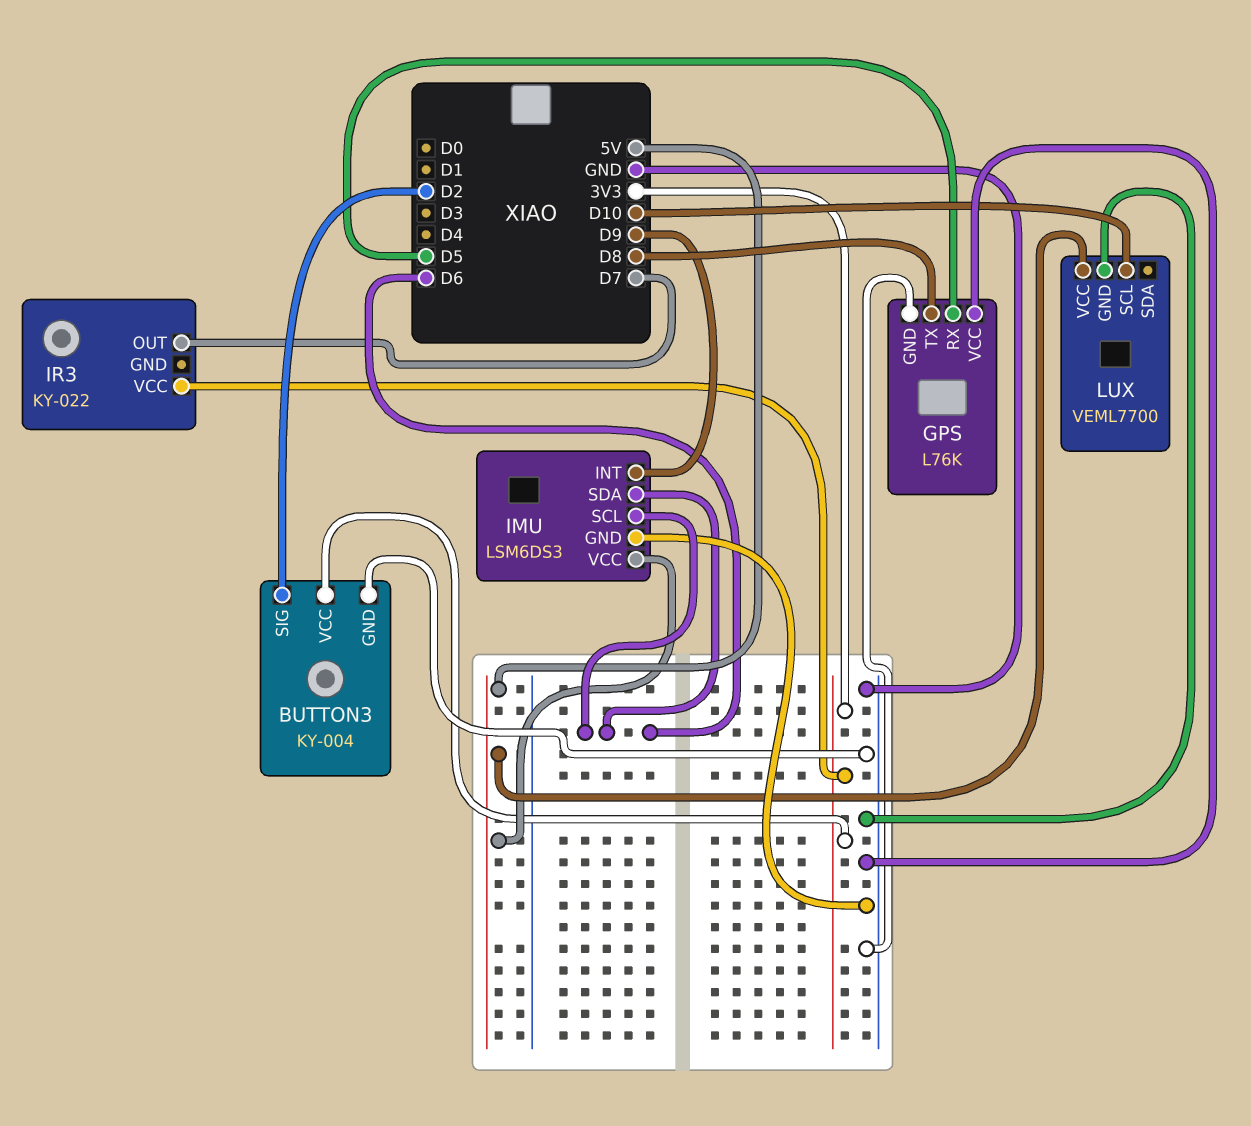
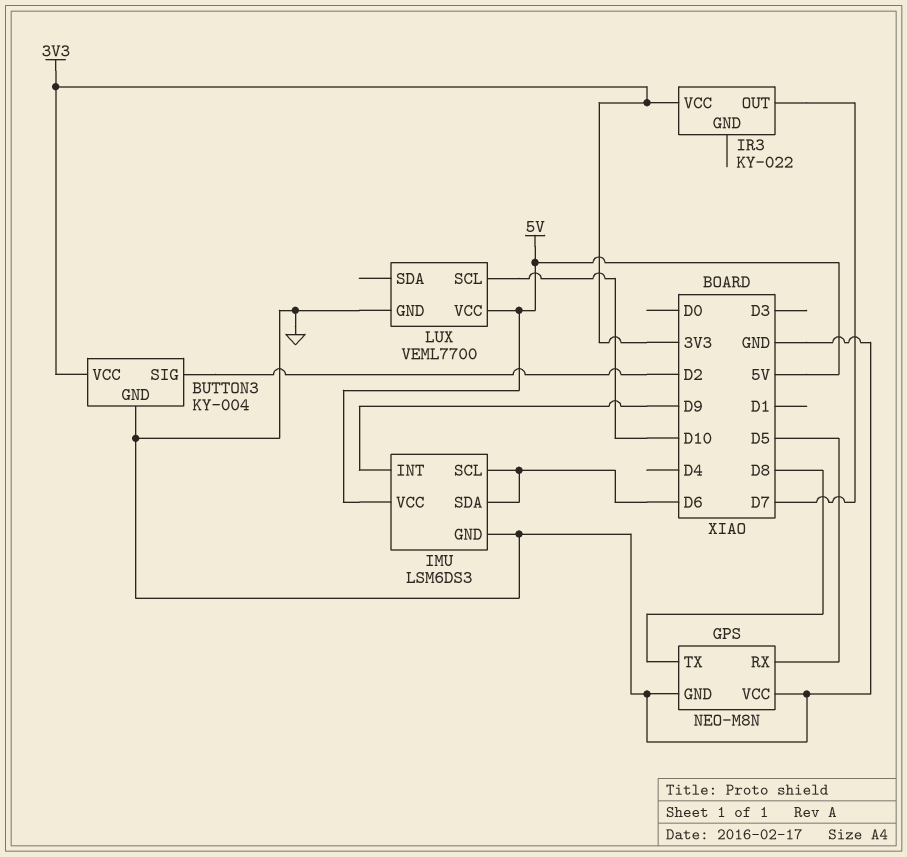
GPS: L76K -> NEO-M8N

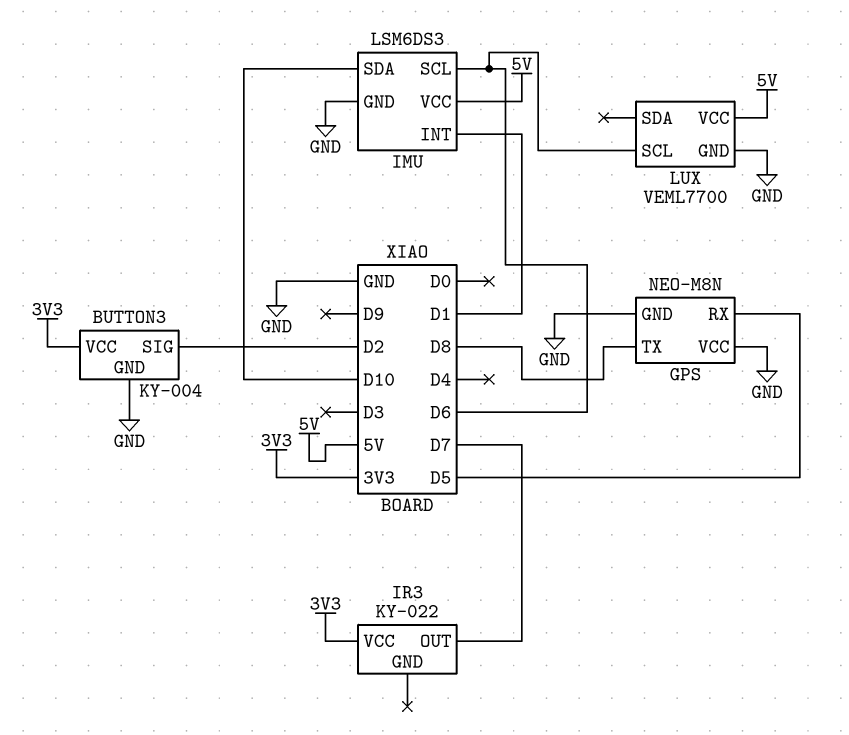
IMU pin INT: D9 -> D1
IMU pin SDA: D6 -> D10
LUX pin SCL: D10 -> D6

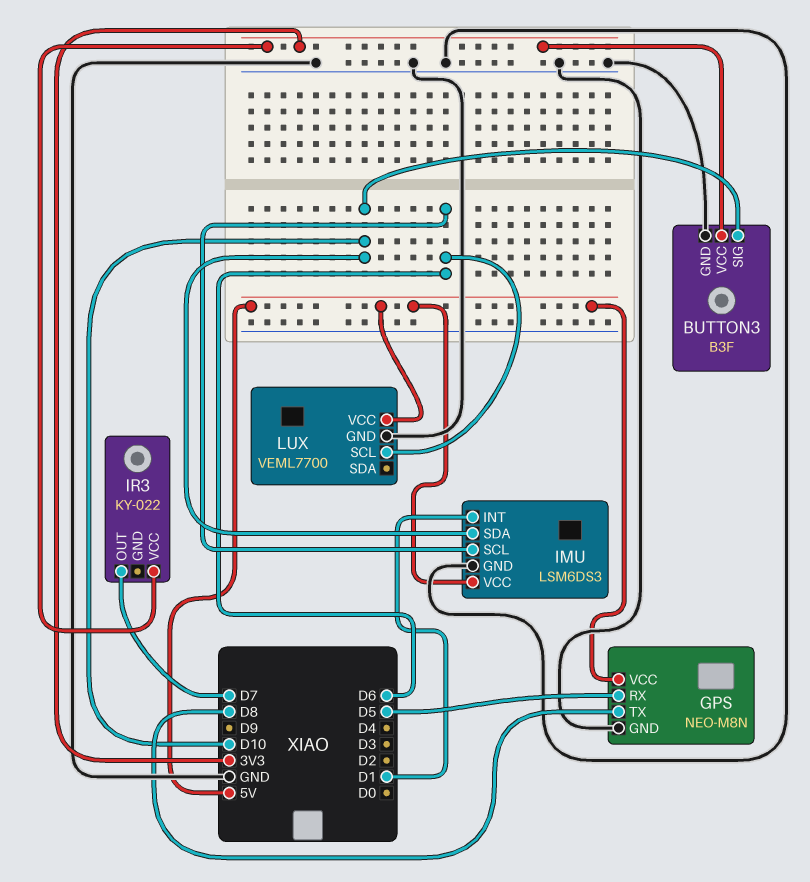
BUTTON3: KY-004 -> B3F
BUTTON3 pin SIG: D2 -> D10
GPS pin VCC: GND -> 5V

